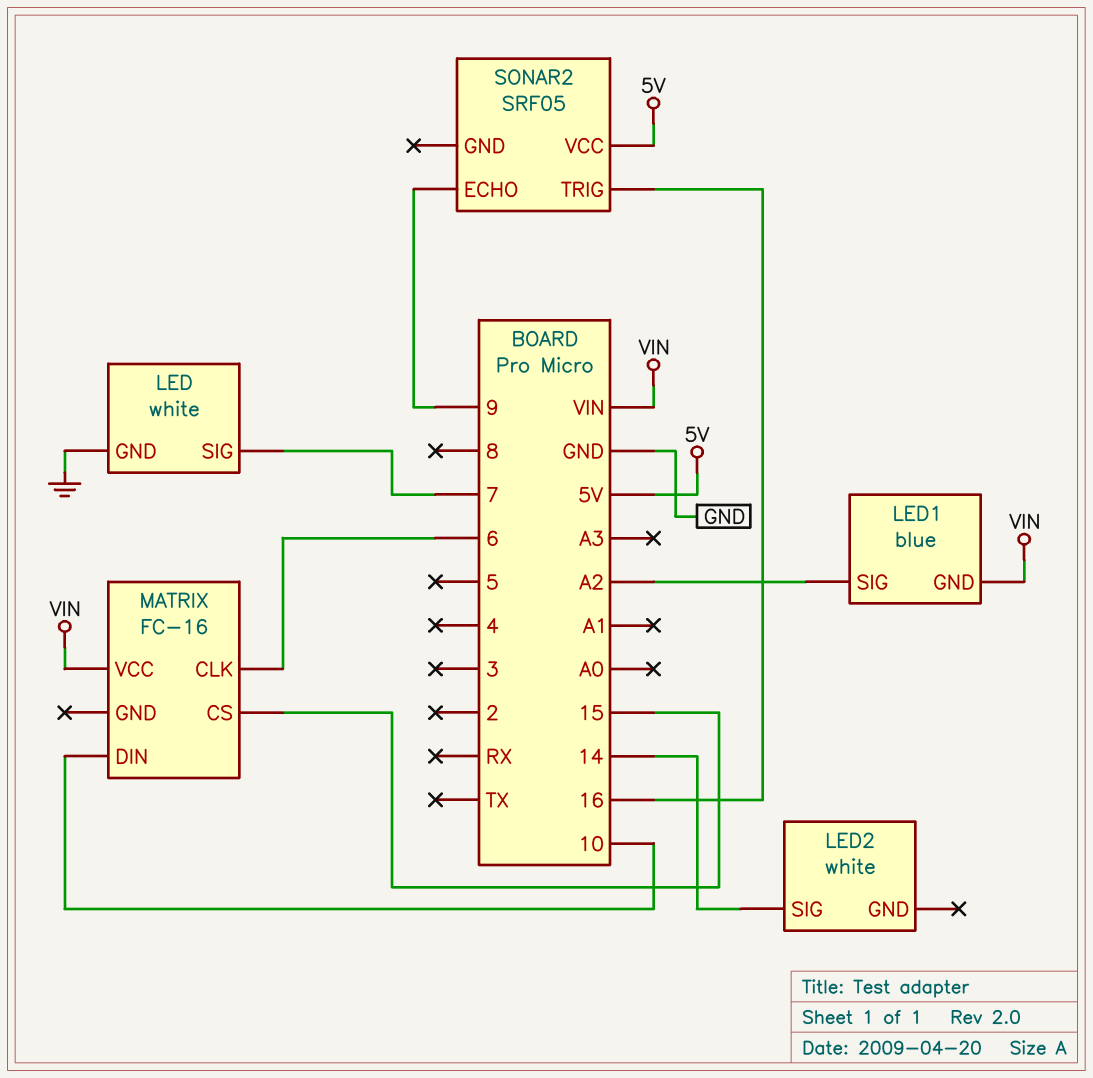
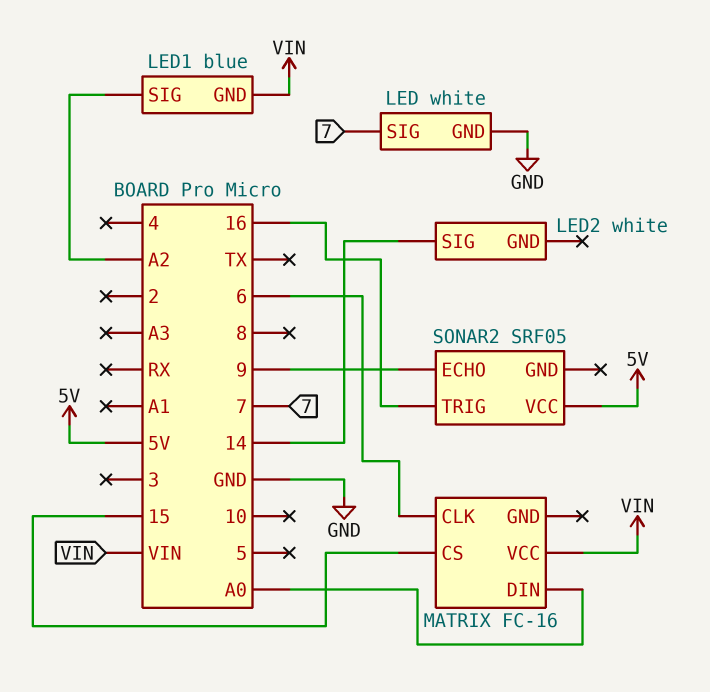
MATRIX pin DIN: 10 -> A0

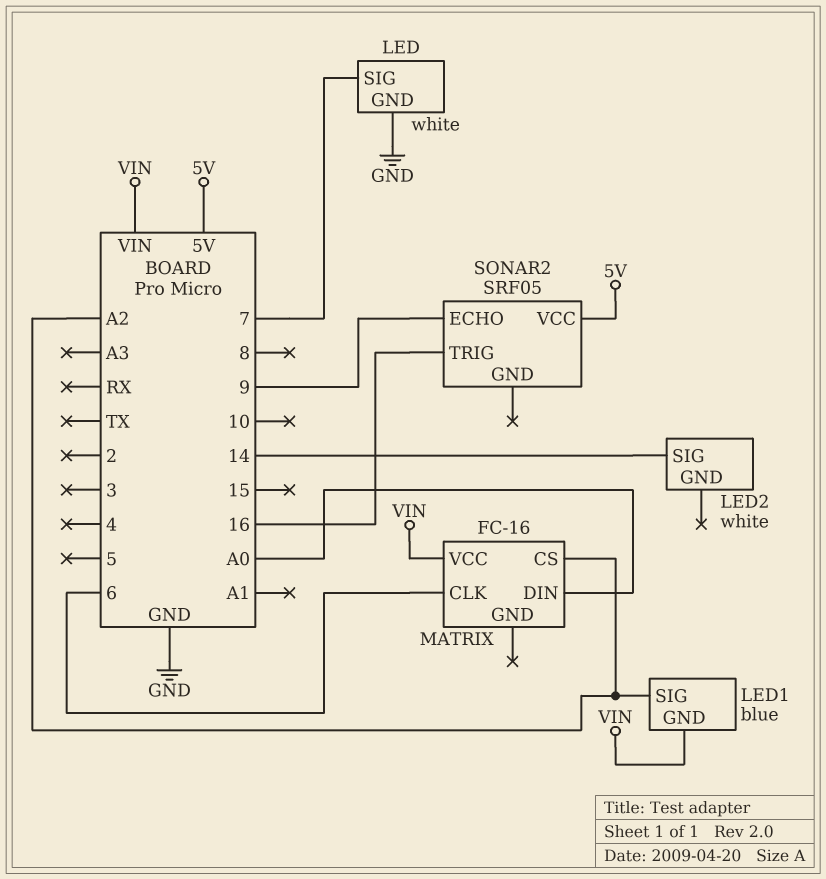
MATRIX pin CS: 15 -> A2

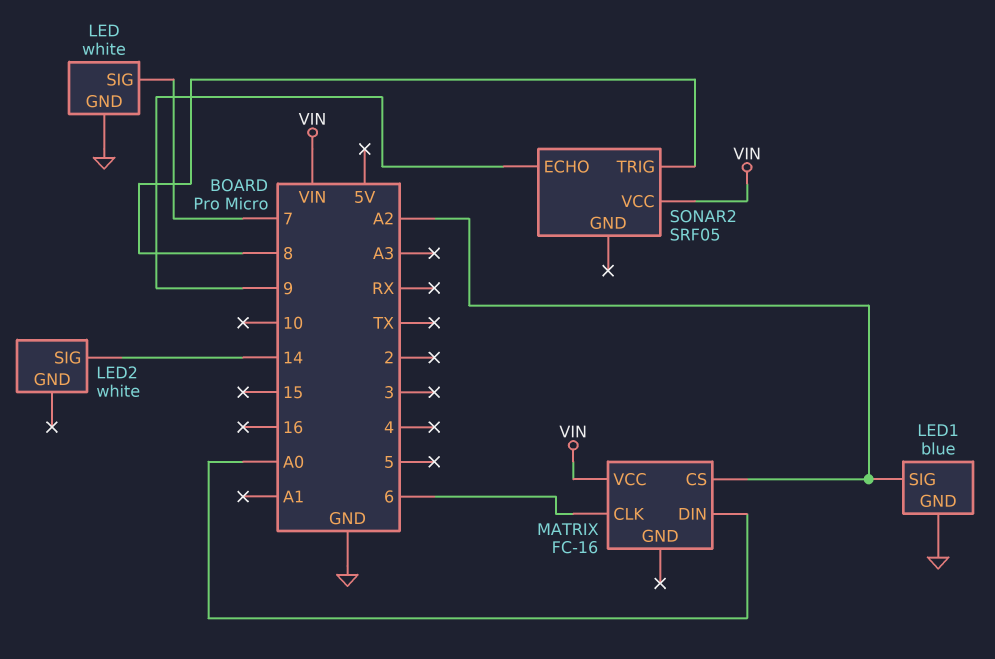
LED1 pin GND: VIN -> GND
SONAR2 pin TRIG: 16 -> 8
SONAR2 pin VCC: 5V -> VIN

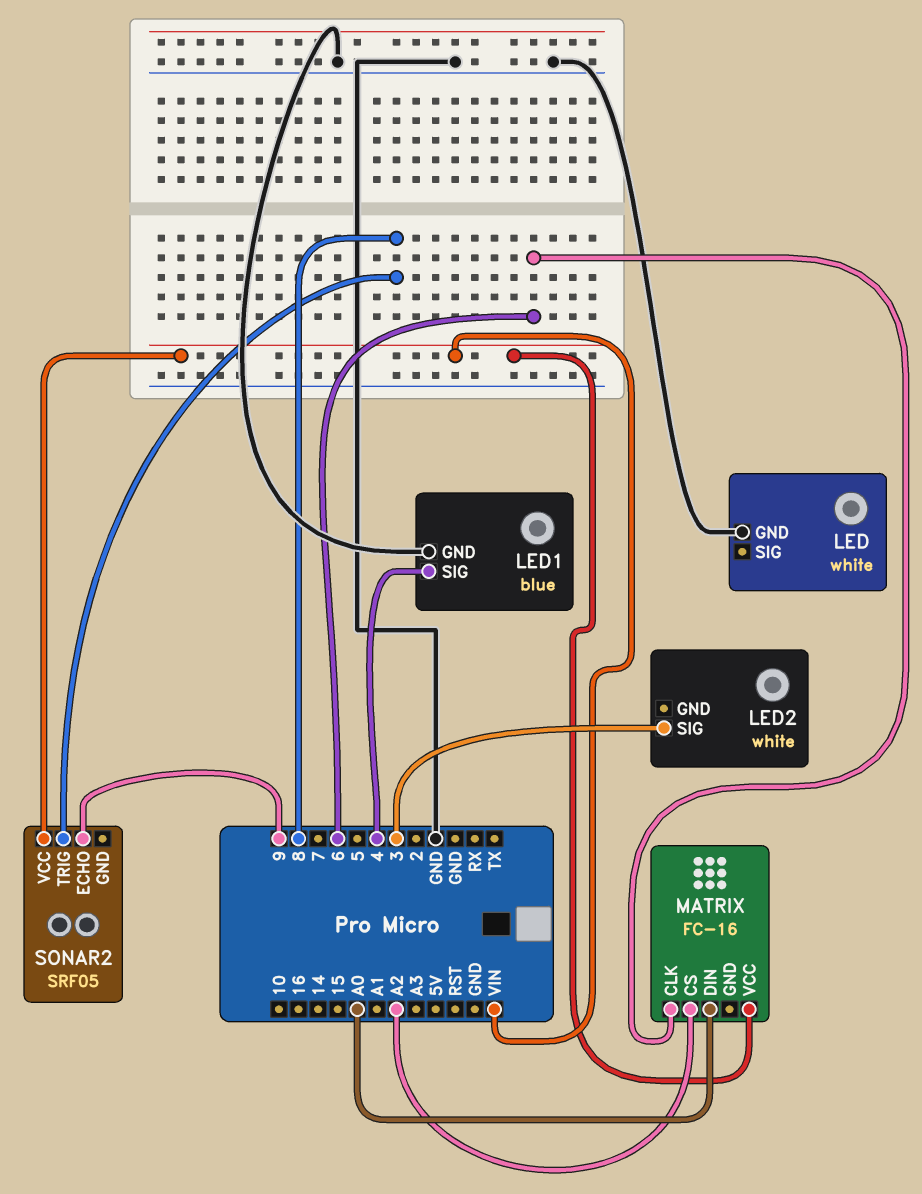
LED pin SIG: 7 -> none
LED1 pin SIG: A2 -> 4
LED2 pin SIG: 14 -> 3

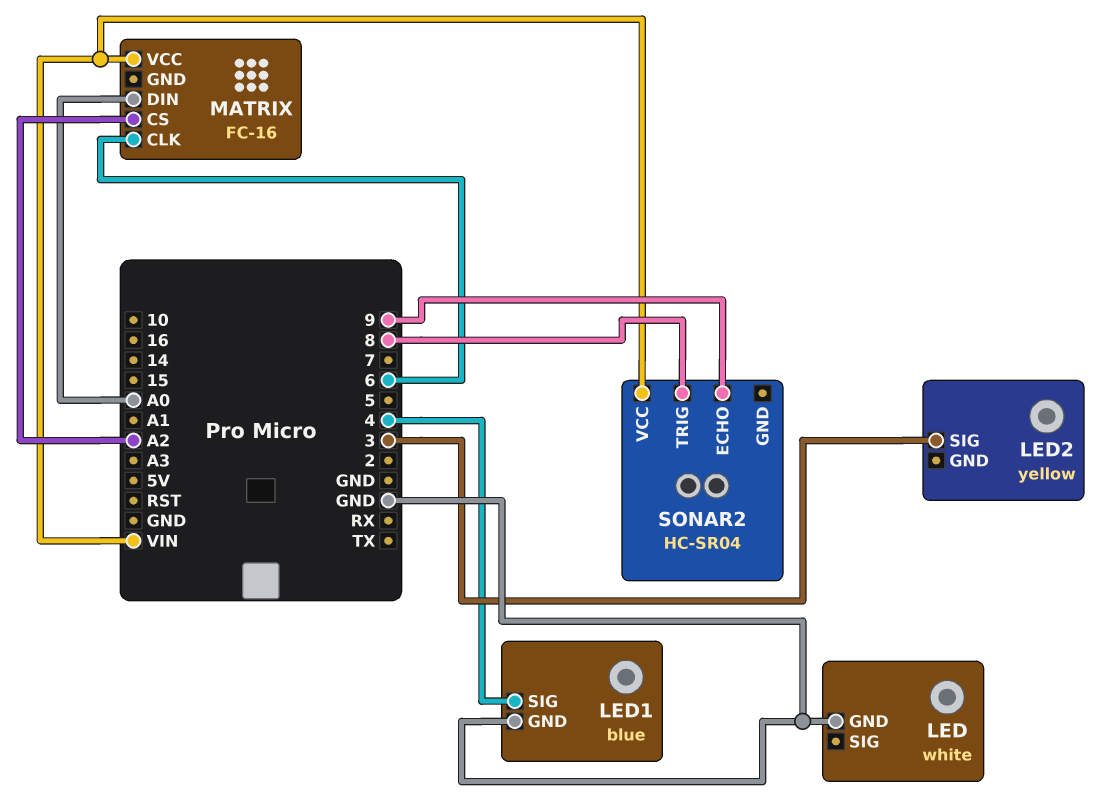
LED2: white -> yellow
SONAR2: SRF05 -> HC-SR04

